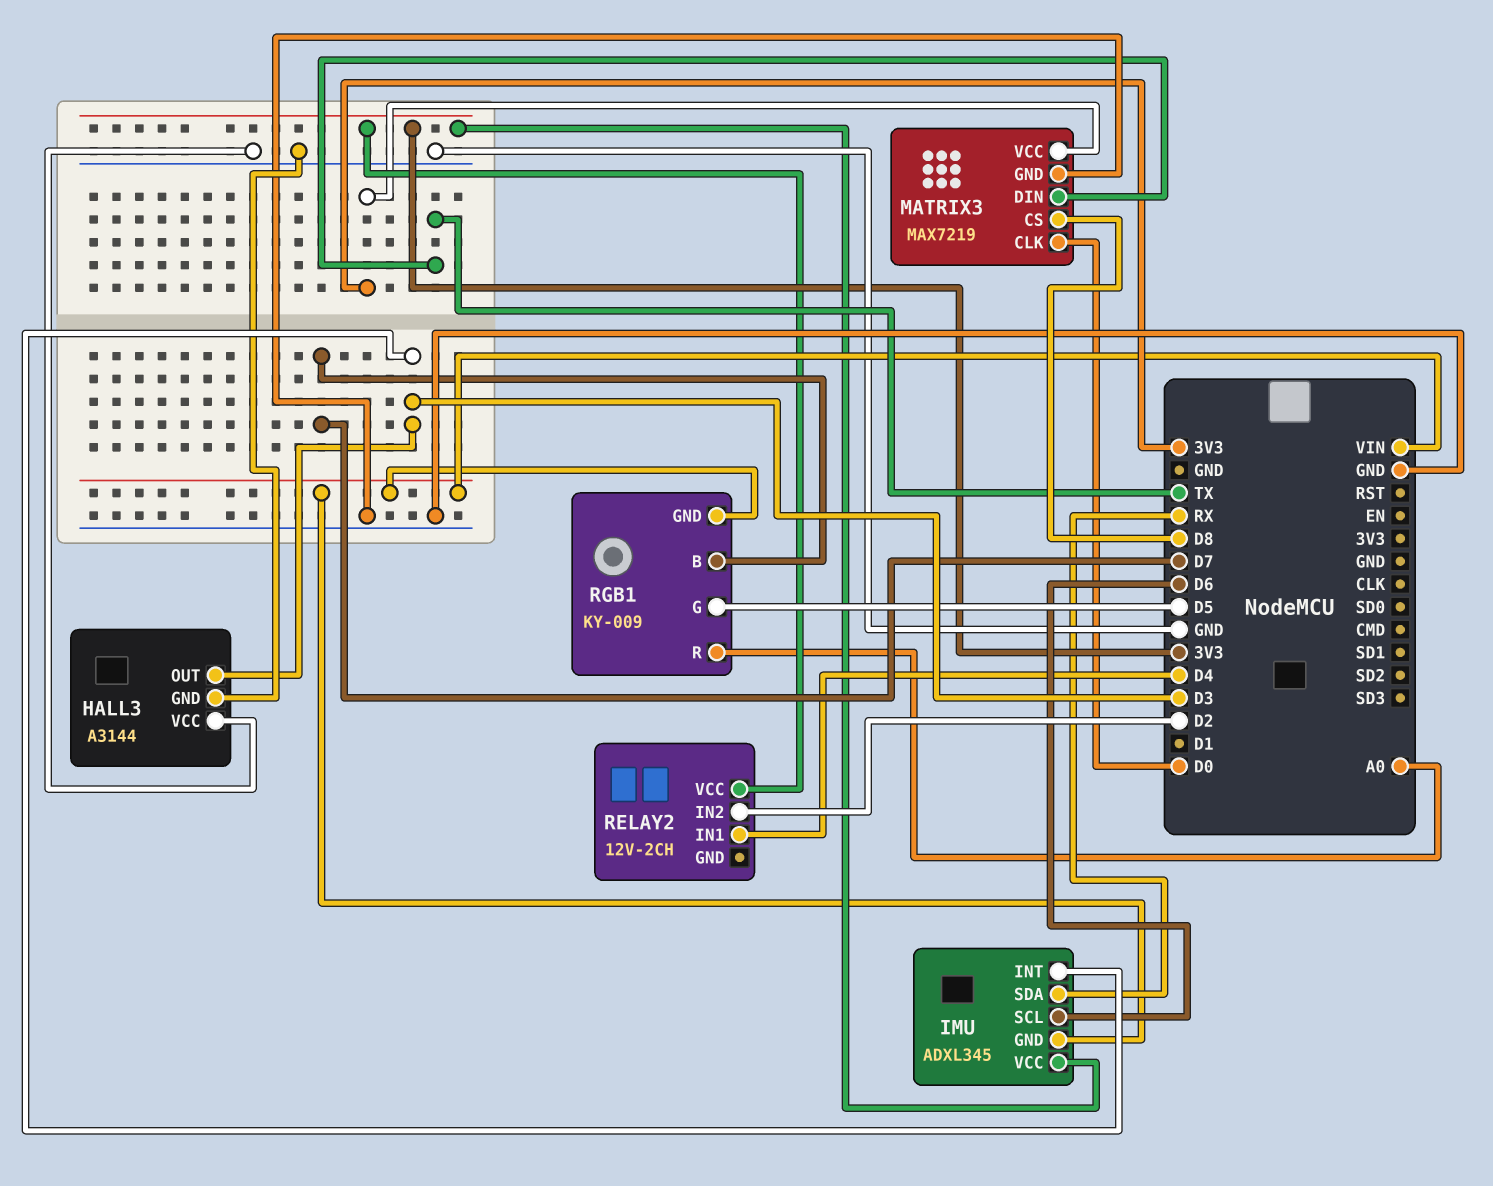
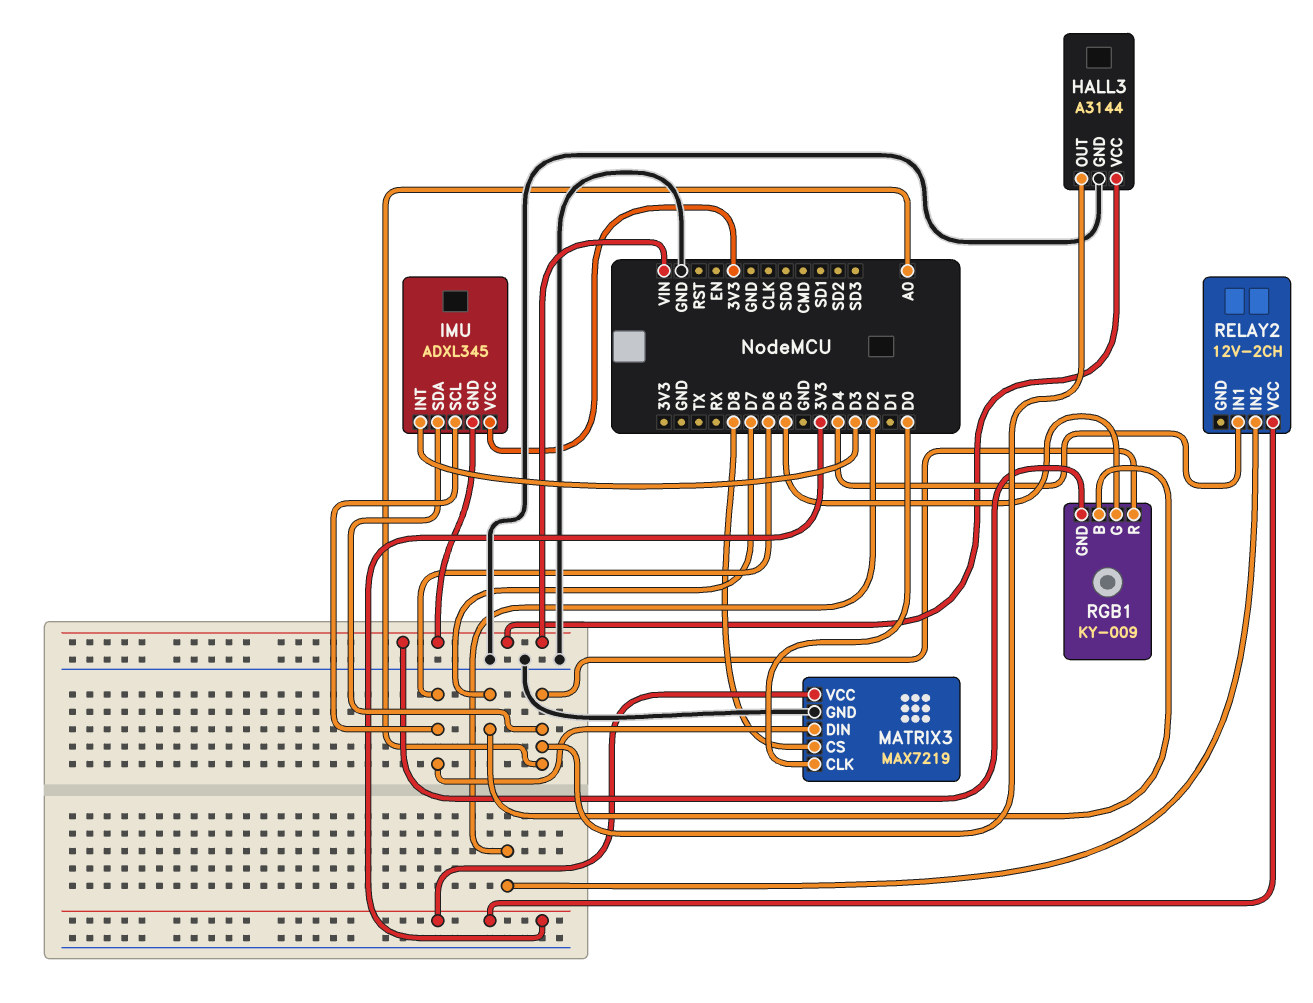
HALL3 pin OUT: D3 -> A0
HALL3 pin VCC: GND -> VIN
IMU pin SDA: RX -> A0
MATRIX3 pin DIN: TX -> D6

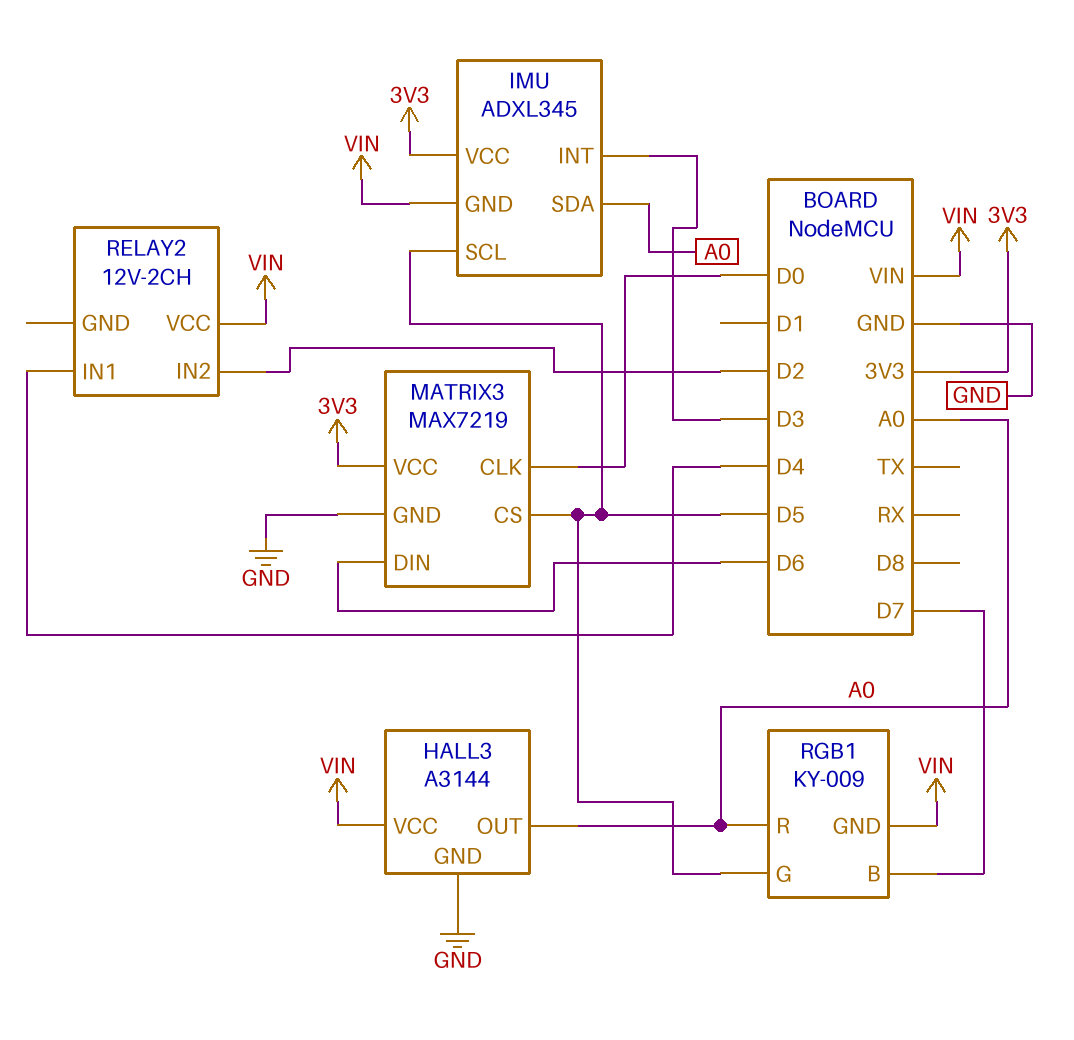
IMU pin SCL: D6 -> D5
MATRIX3 pin CS: D8 -> D5
RELAY2 pin VCC: 3V3 -> VIN

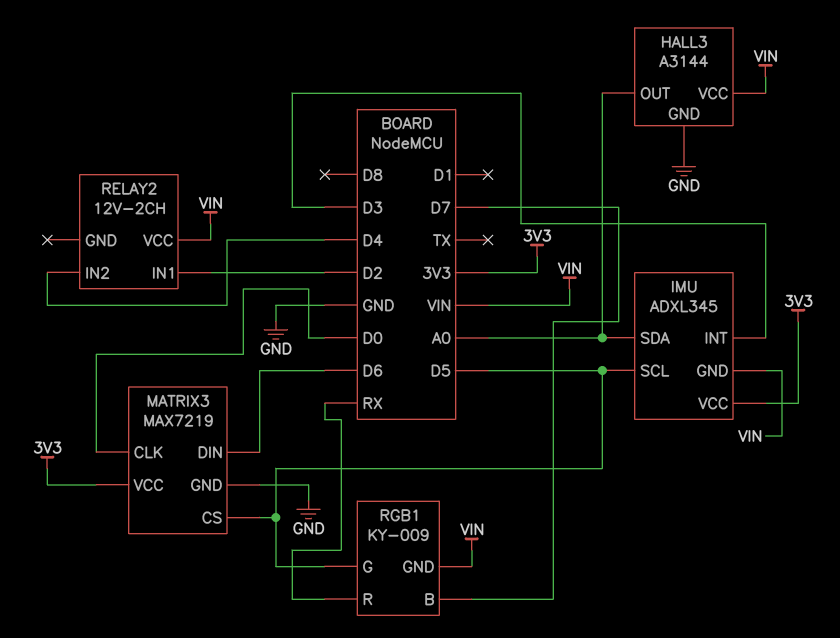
RELAY2 pin IN1: D4 -> D2
RELAY2 pin IN2: D2 -> D4
RGB1 pin R: A0 -> RX

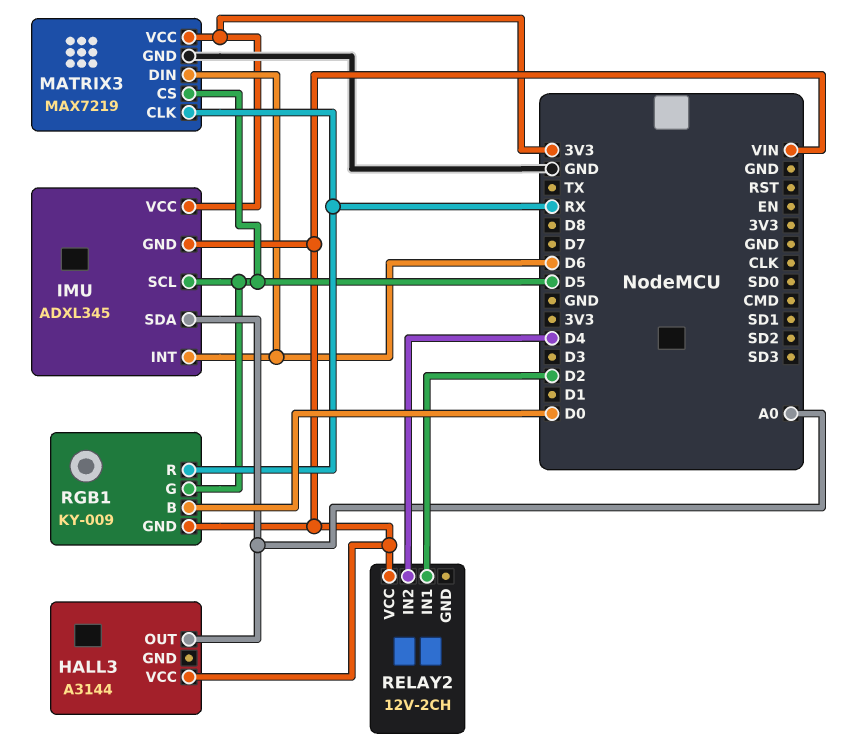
HALL3 pin GND: GND -> none
IMU pin INT: D3 -> D6
MATRIX3 pin CLK: D0 -> RX
RGB1 pin B: D7 -> D0

